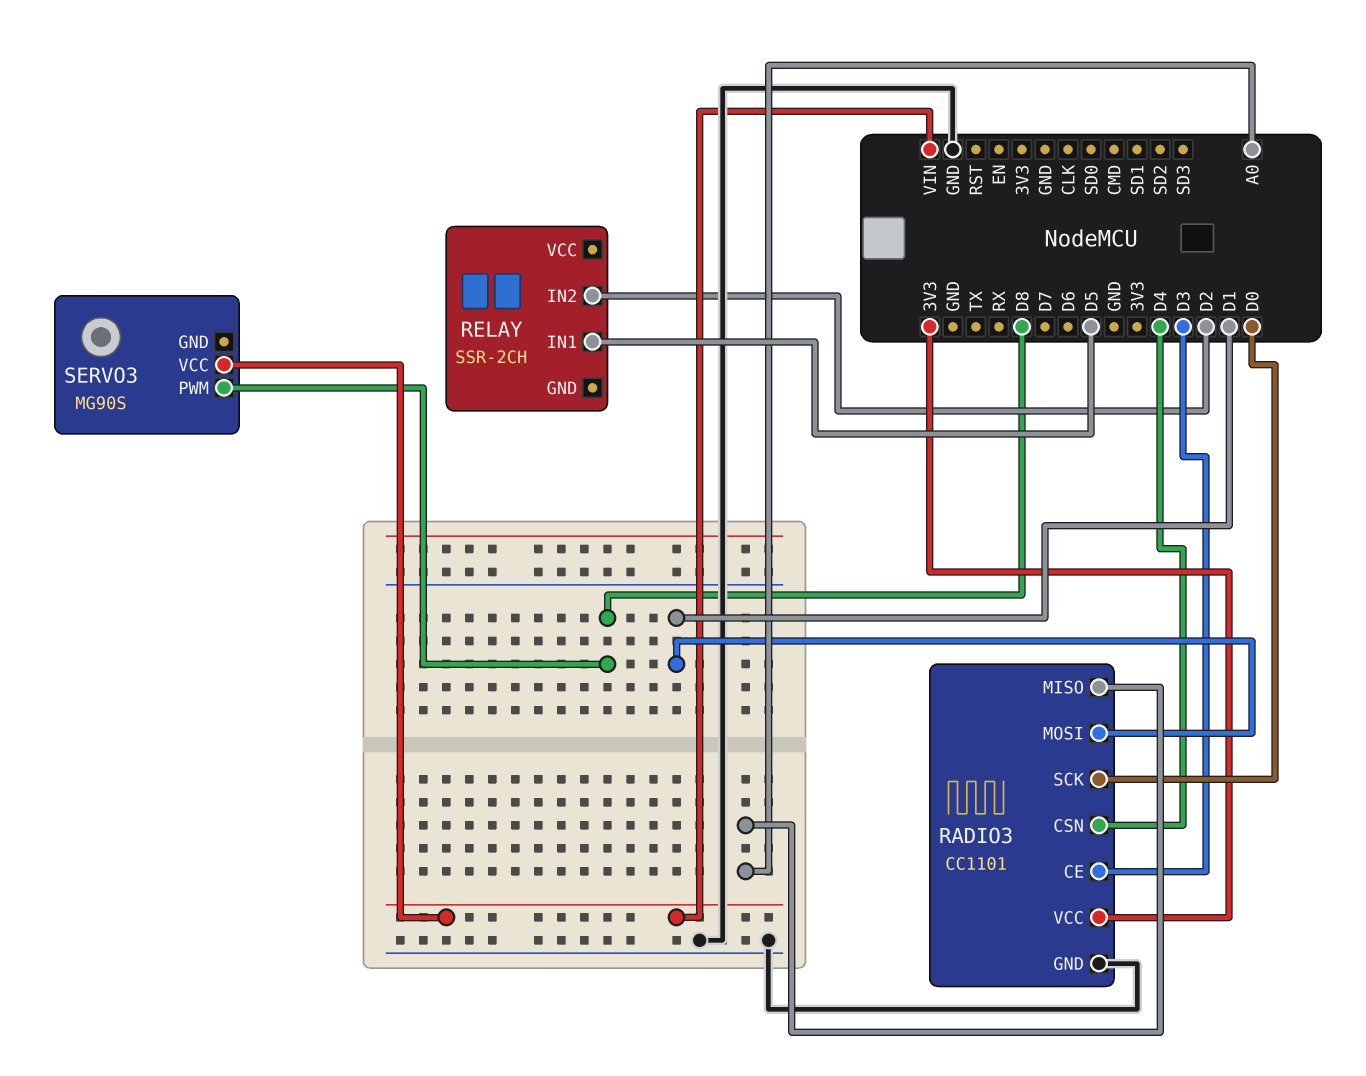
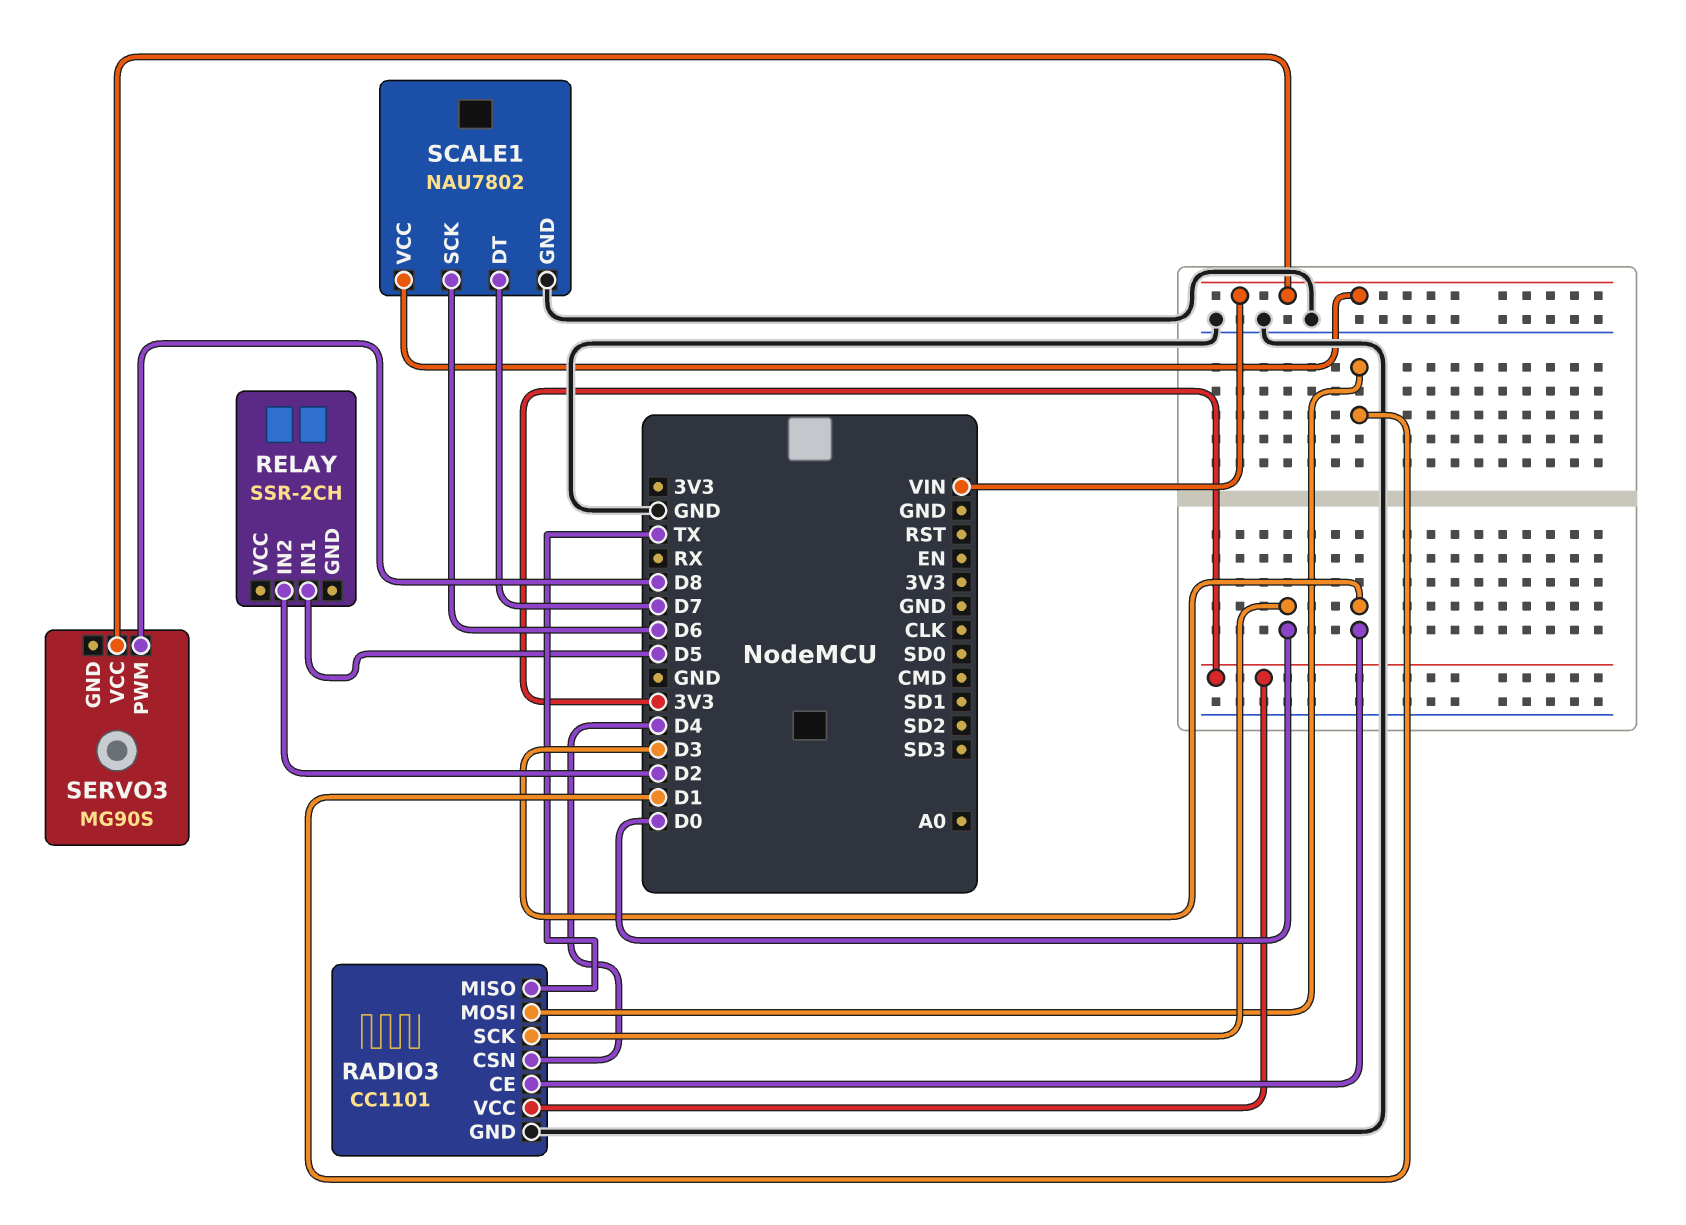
RADIO3 pin MISO: A0 -> TX
SCALE1: none -> NAU7802
SCALE1 pin DT: none -> D7
SCALE1 pin GND: none -> GND
SCALE1 pin SCK: none -> D6
SCALE1 pin VCC: none -> VIN

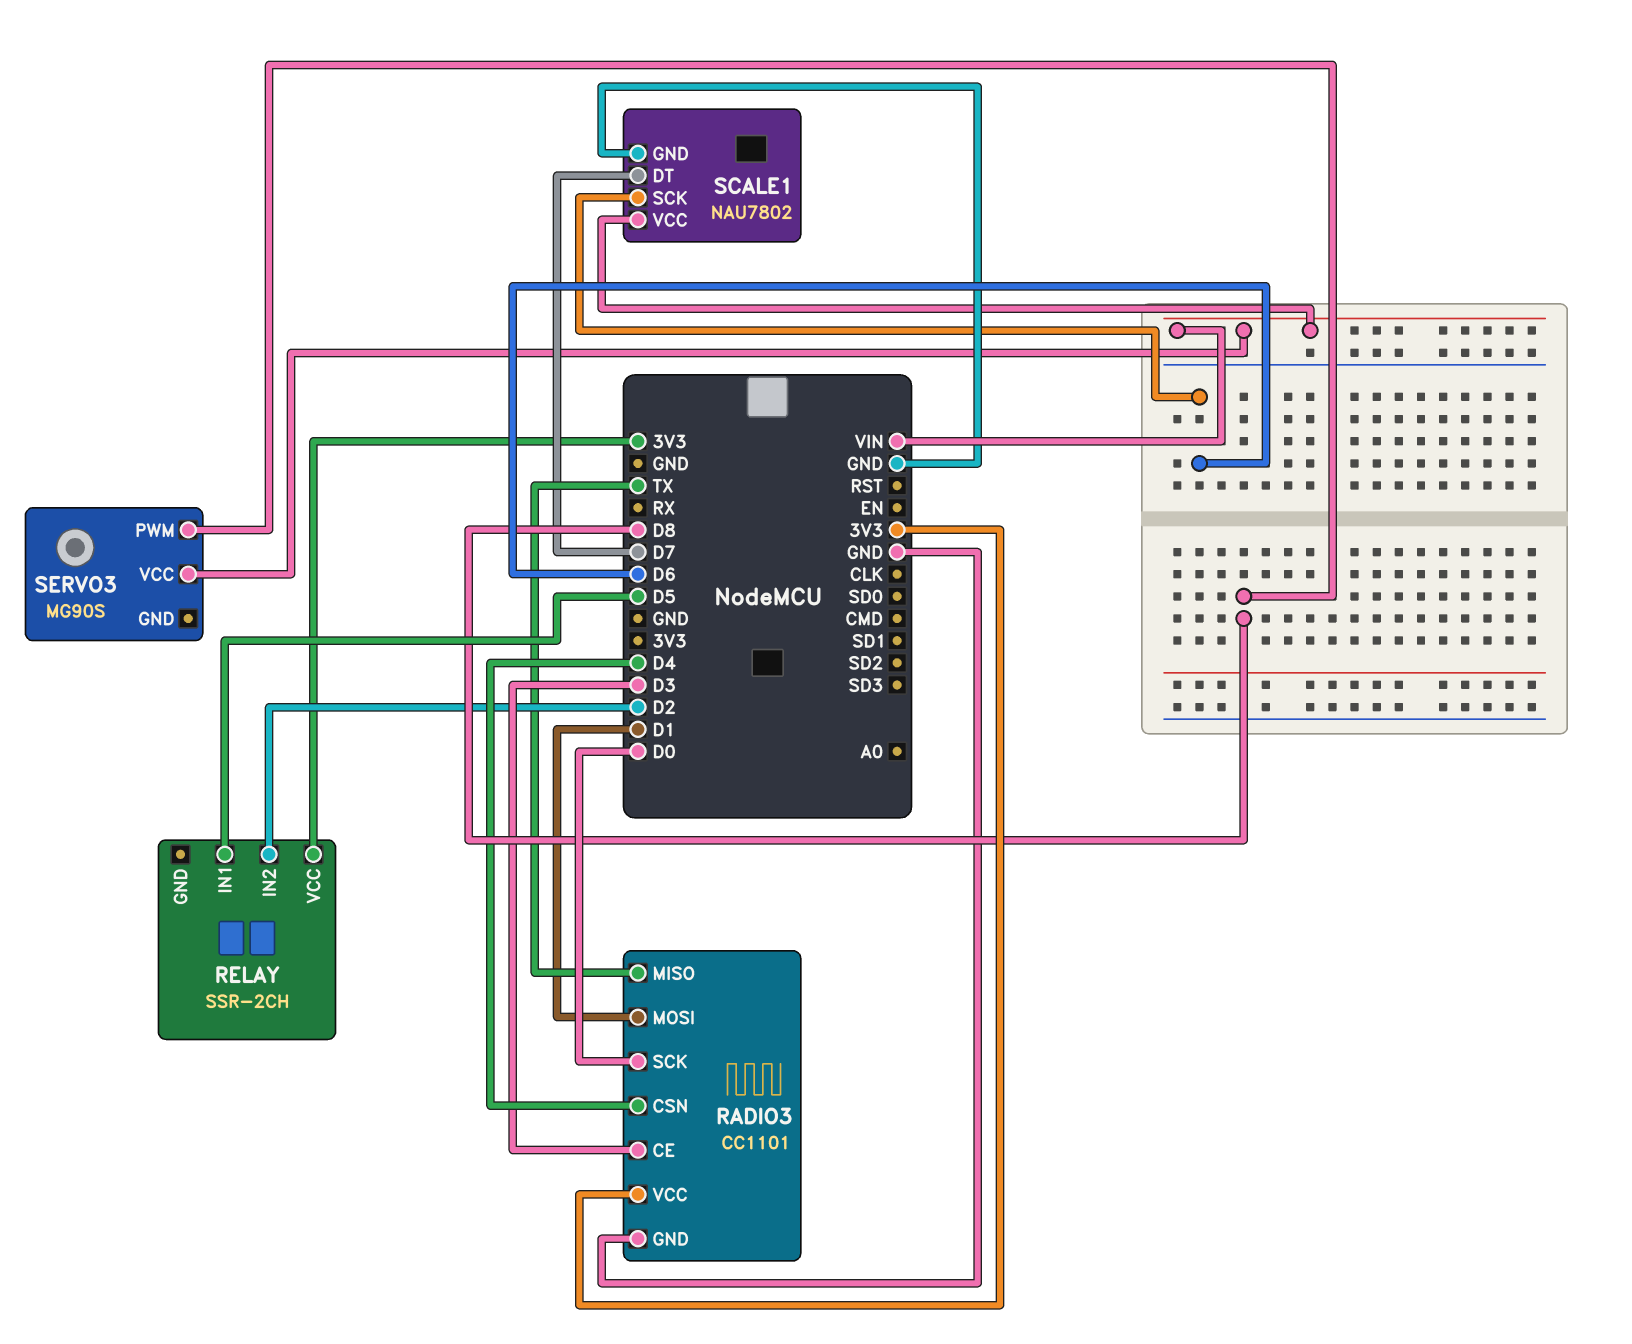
RELAY pin VCC: none -> 3V3

